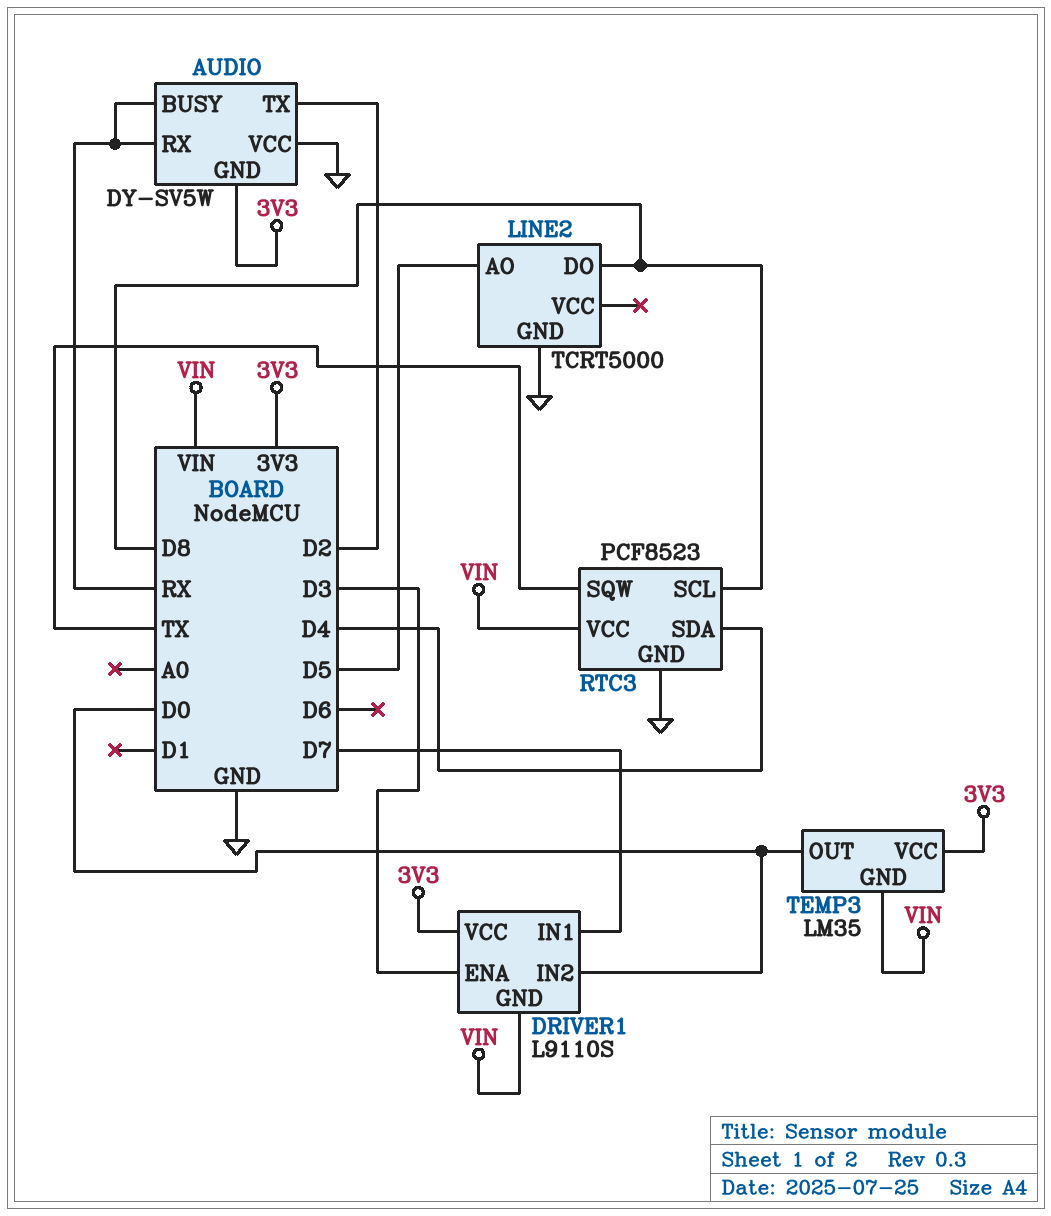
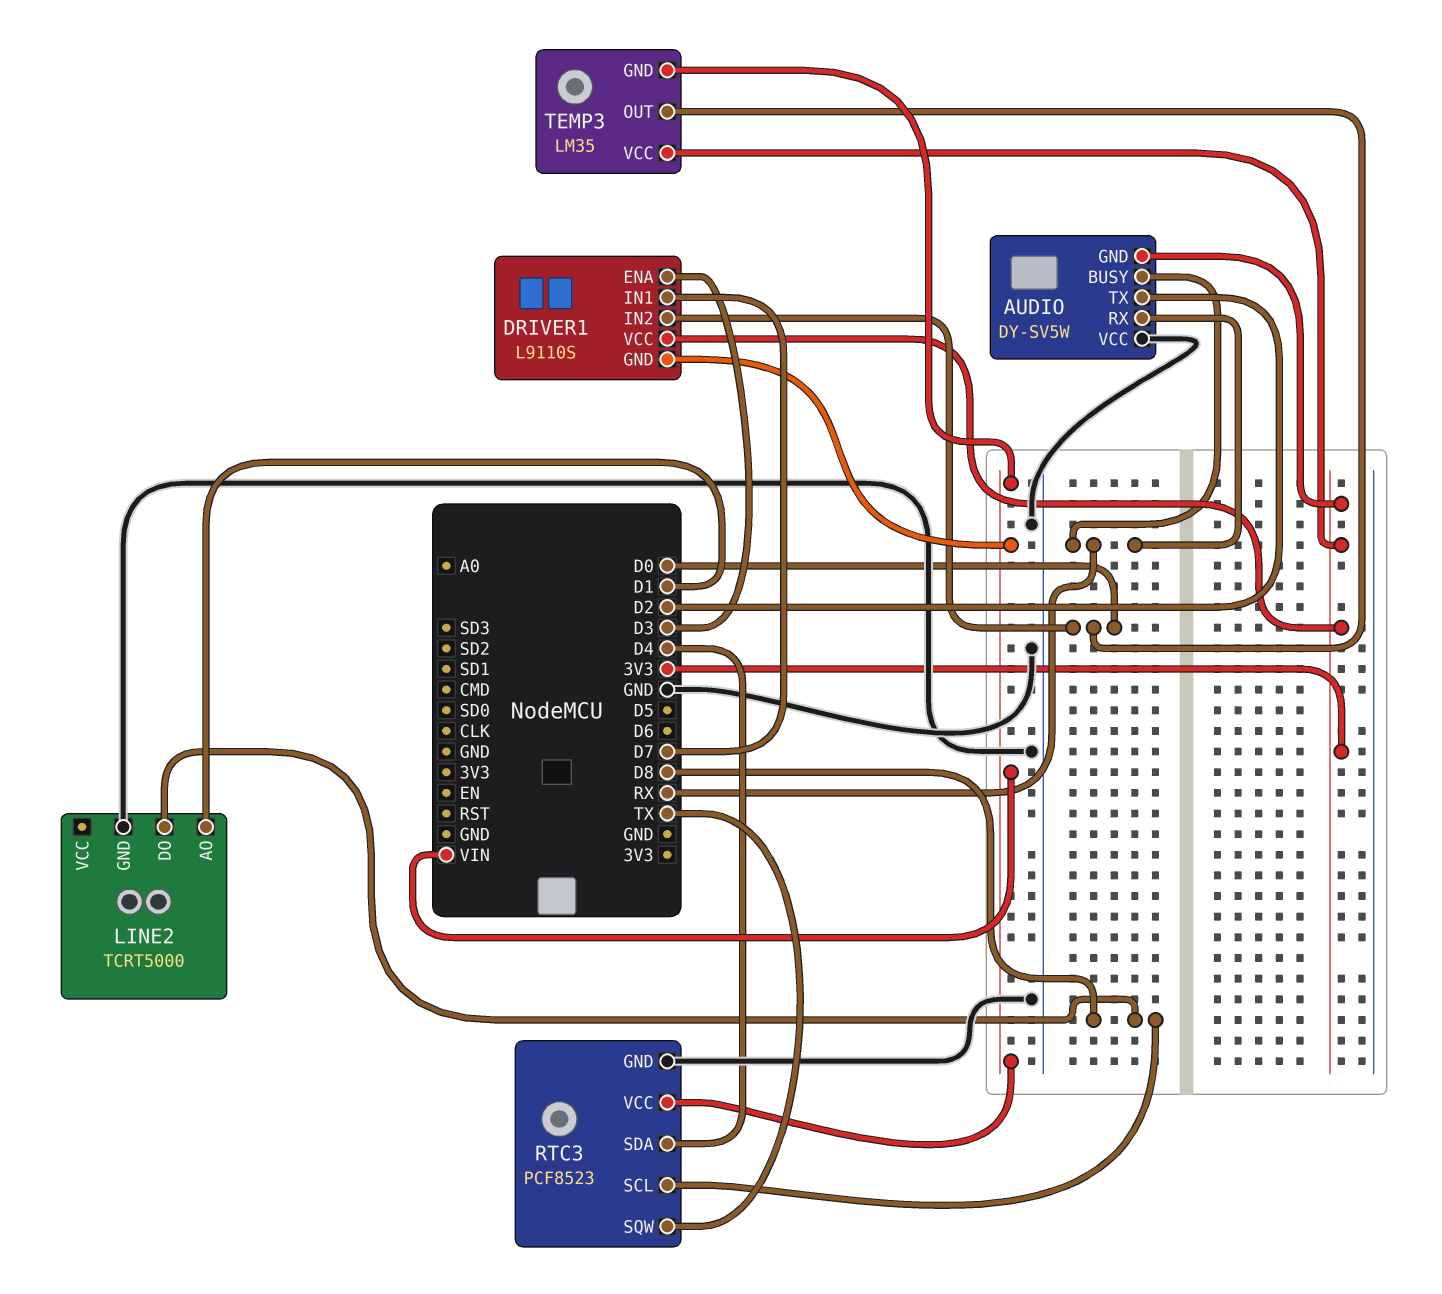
LINE2 pin AO: D5 -> D1

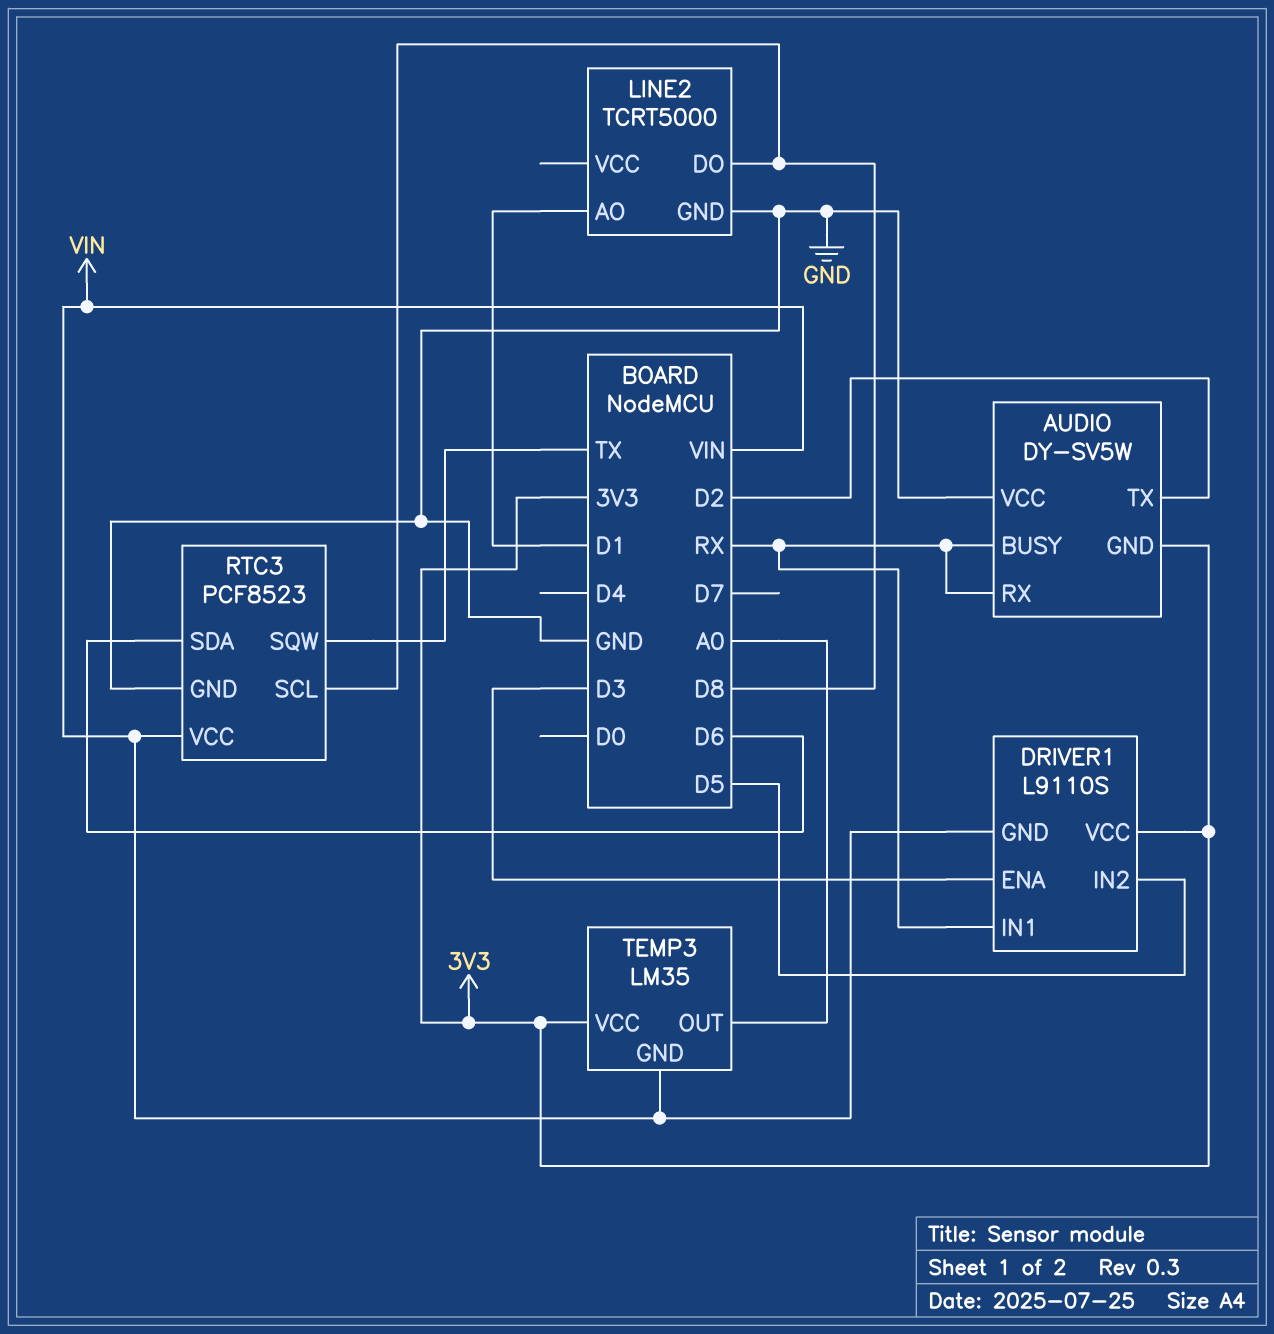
DRIVER1 pin IN1: D7 -> RX
DRIVER1 pin IN2: D0 -> D5
RTC3 pin SDA: D4 -> D6
TEMP3 pin OUT: D0 -> A0

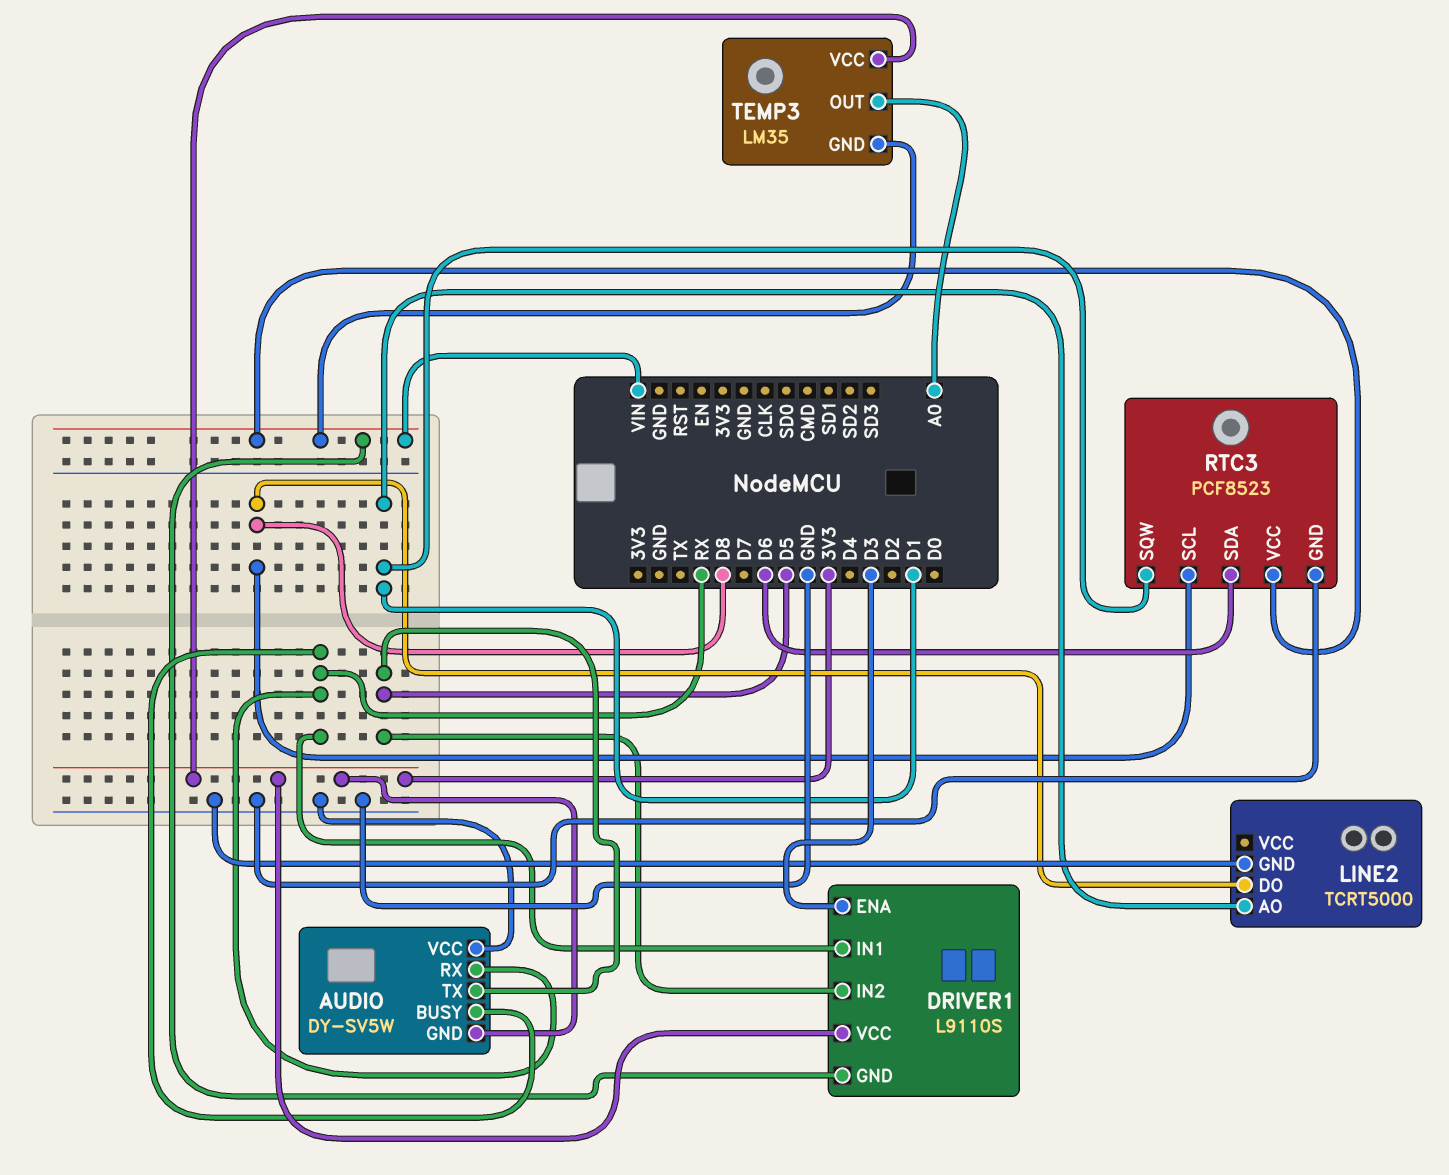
AUDIO pin TX: D2 -> D5
RTC3 pin SQW: TX -> D1

